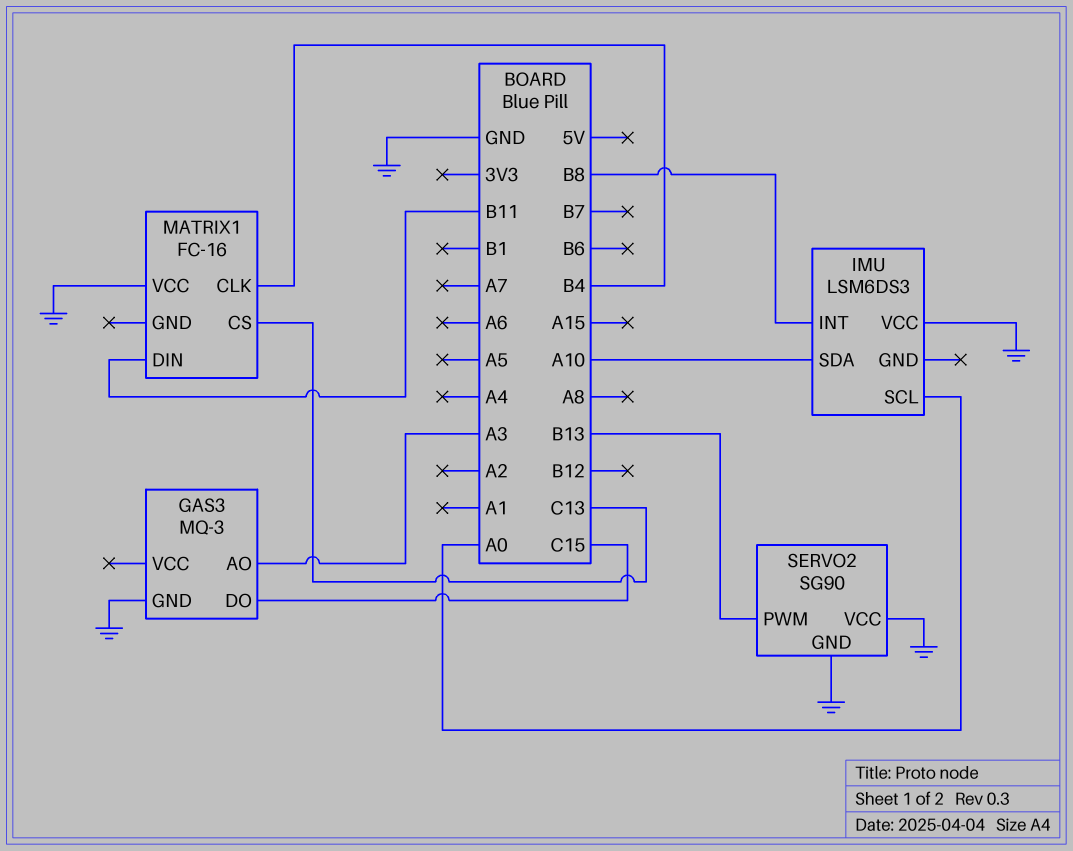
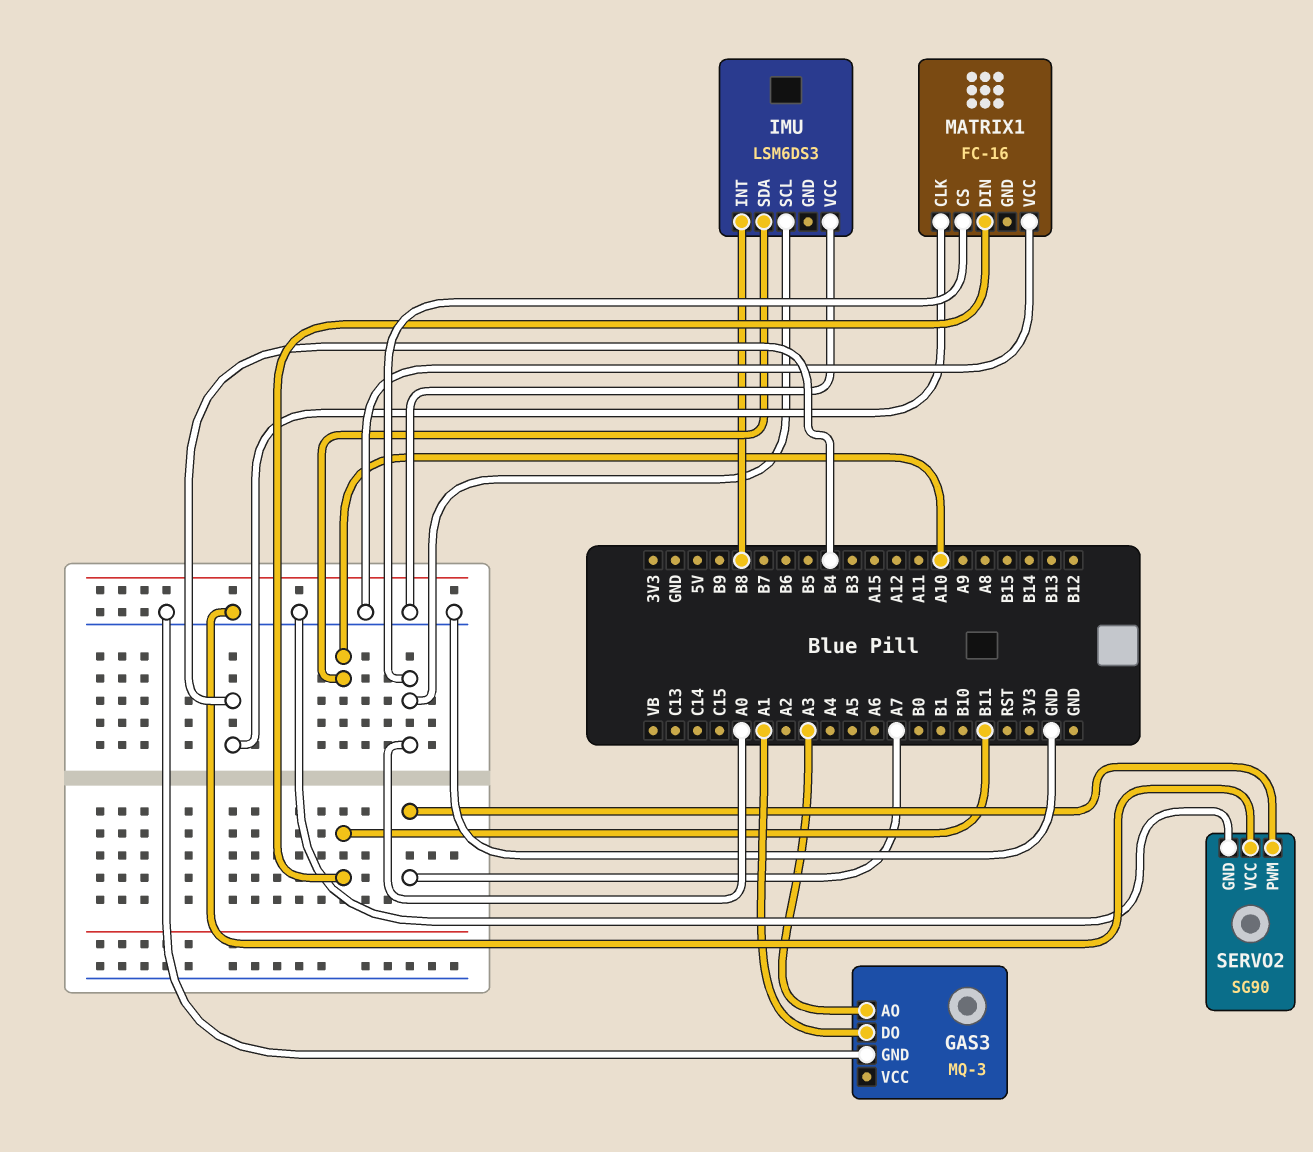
GAS3 pin DO: C15 -> A1
MATRIX1 pin CS: C13 -> A0
SERVO2 pin PWM: B13 -> A7

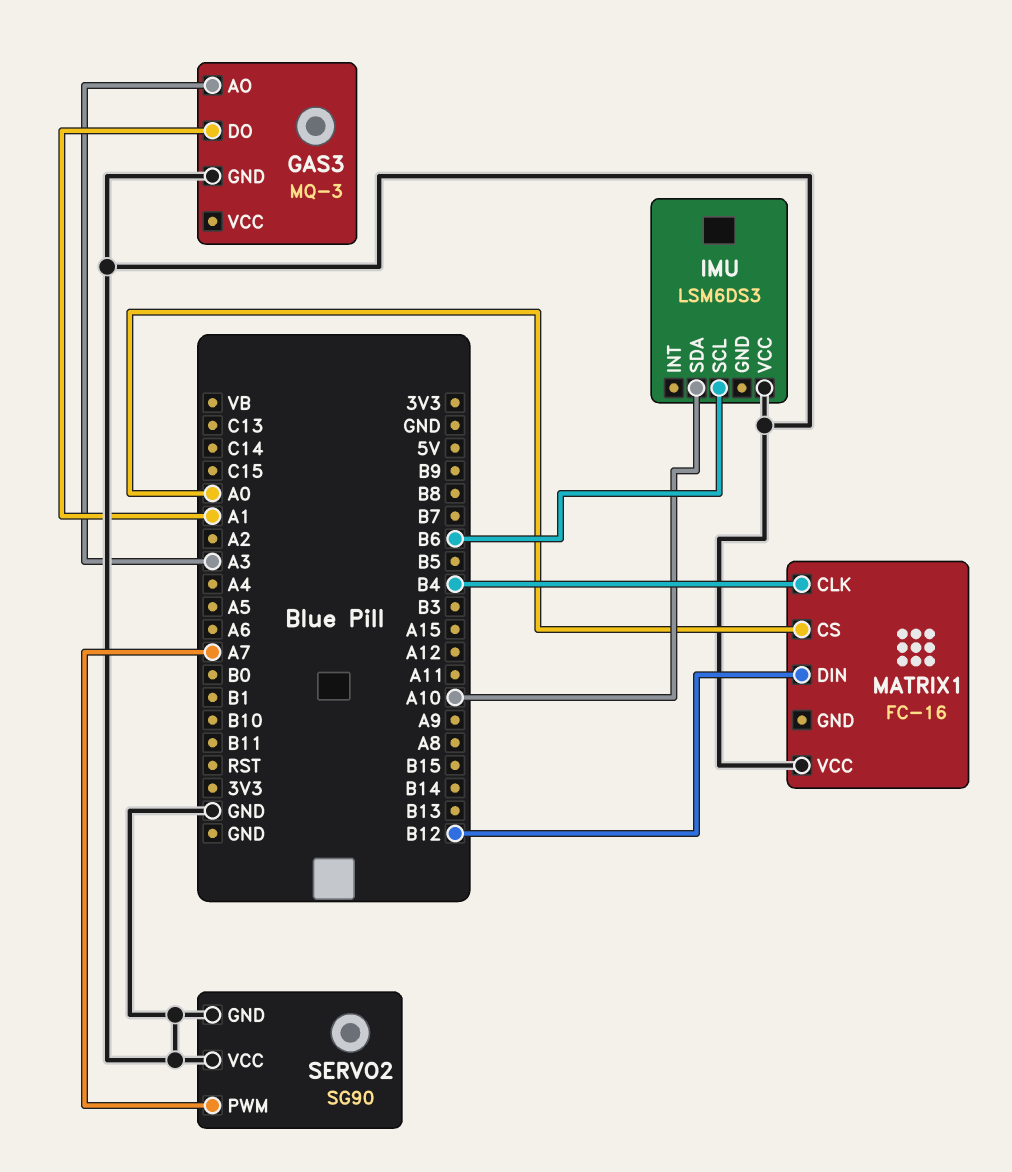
IMU pin INT: B8 -> none
IMU pin SCL: A0 -> B6
MATRIX1 pin DIN: B11 -> B12

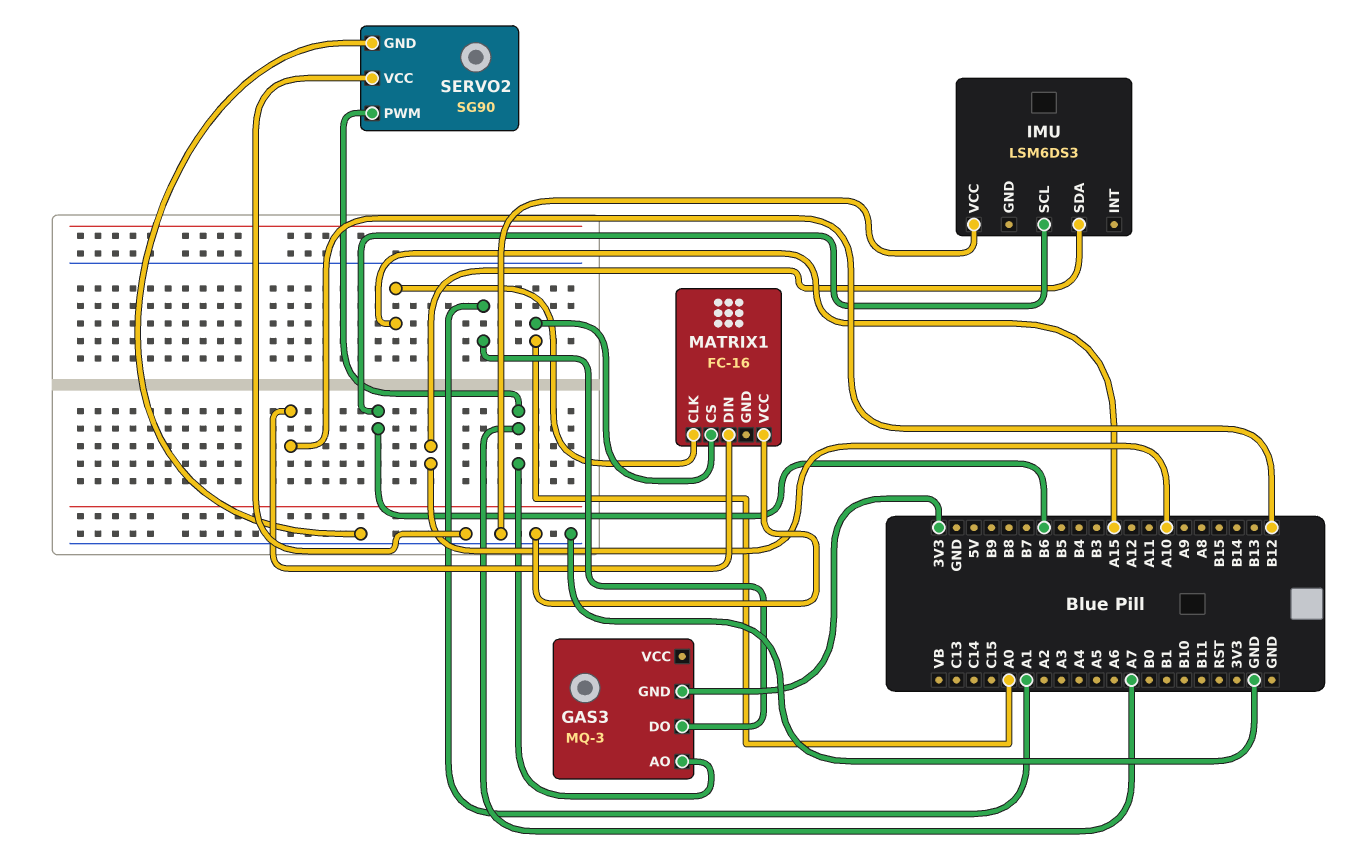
GAS3 pin AO: A3 -> A7
GAS3 pin GND: GND -> 3V3
MATRIX1 pin CLK: B4 -> A15

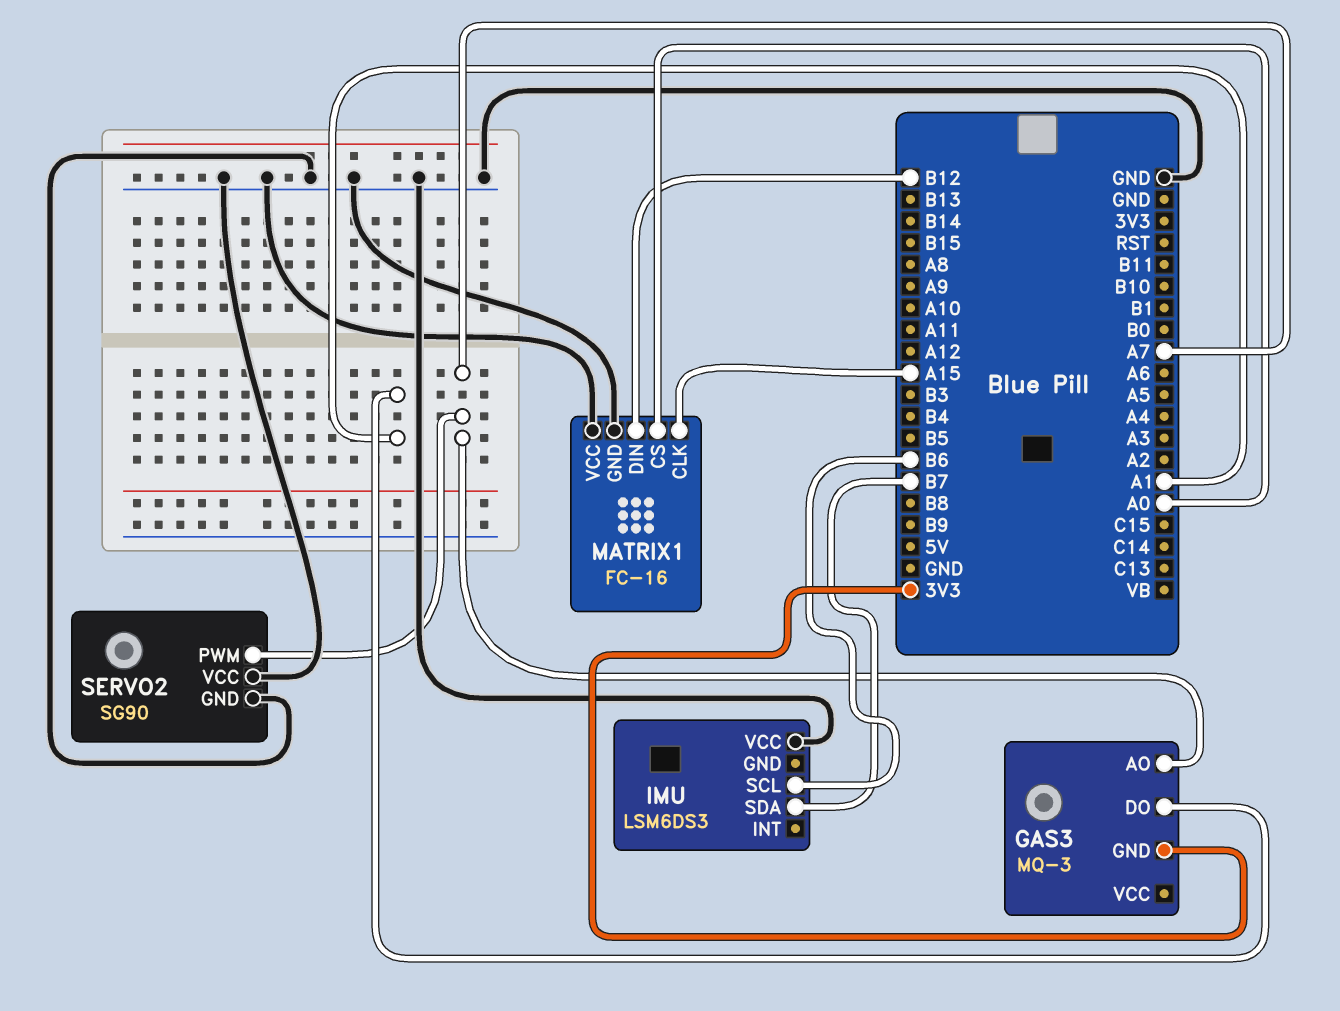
IMU pin SDA: A10 -> B7
MATRIX1 pin GND: none -> GND

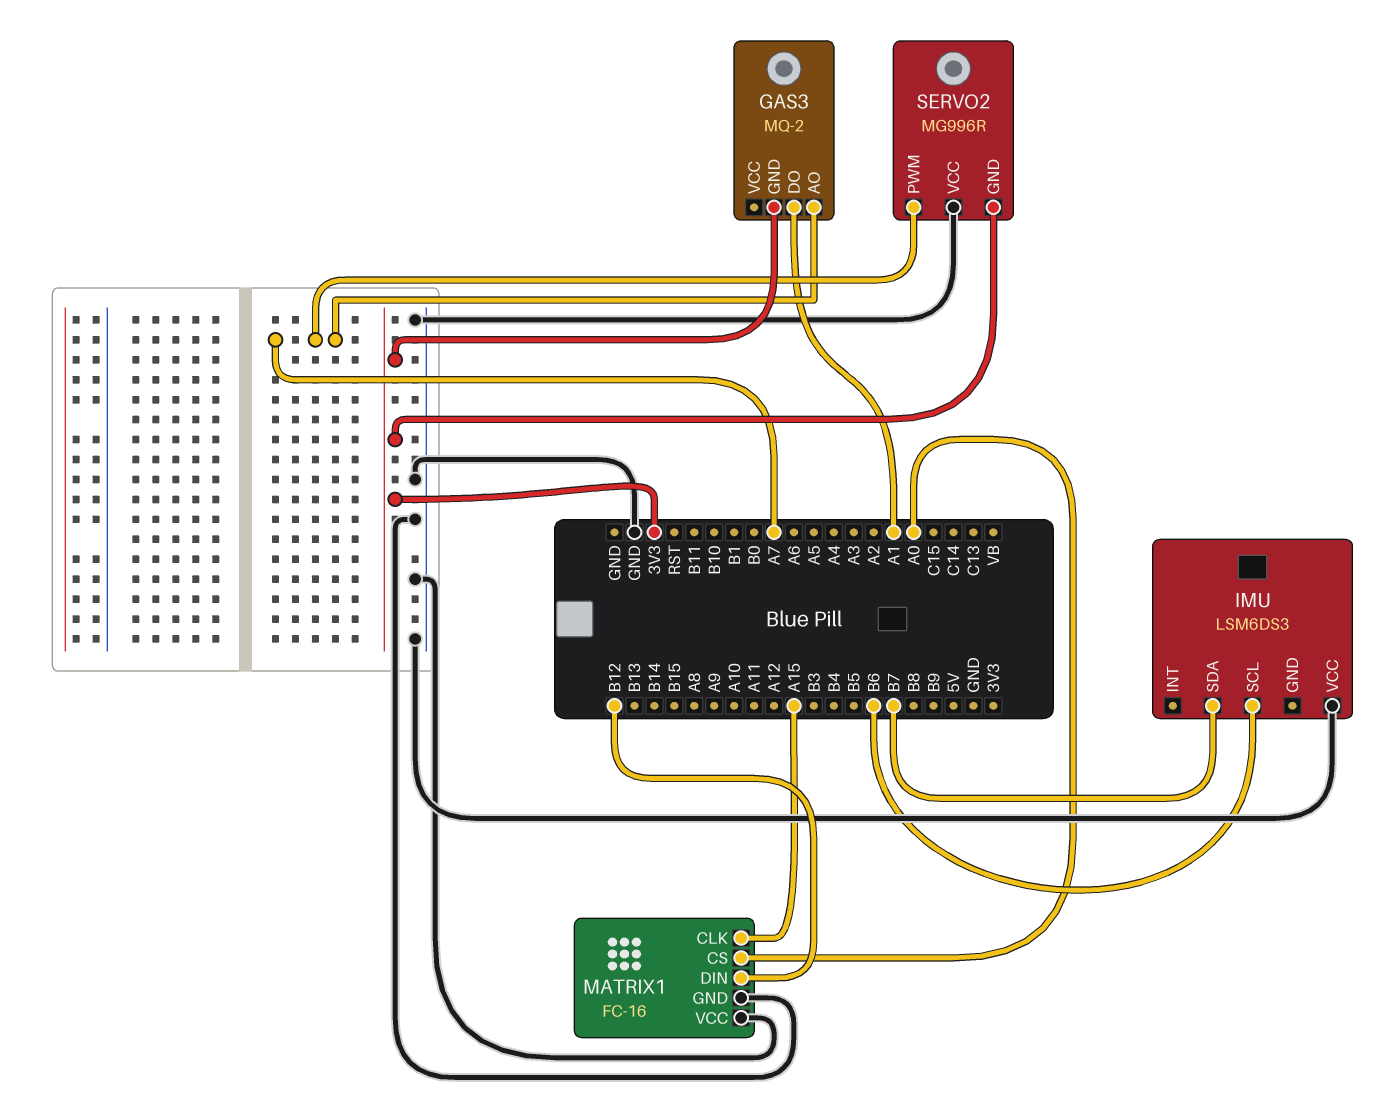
GAS3: MQ-3 -> MQ-2
SERVO2: SG90 -> MG996R
SERVO2 pin GND: GND -> 3V3

